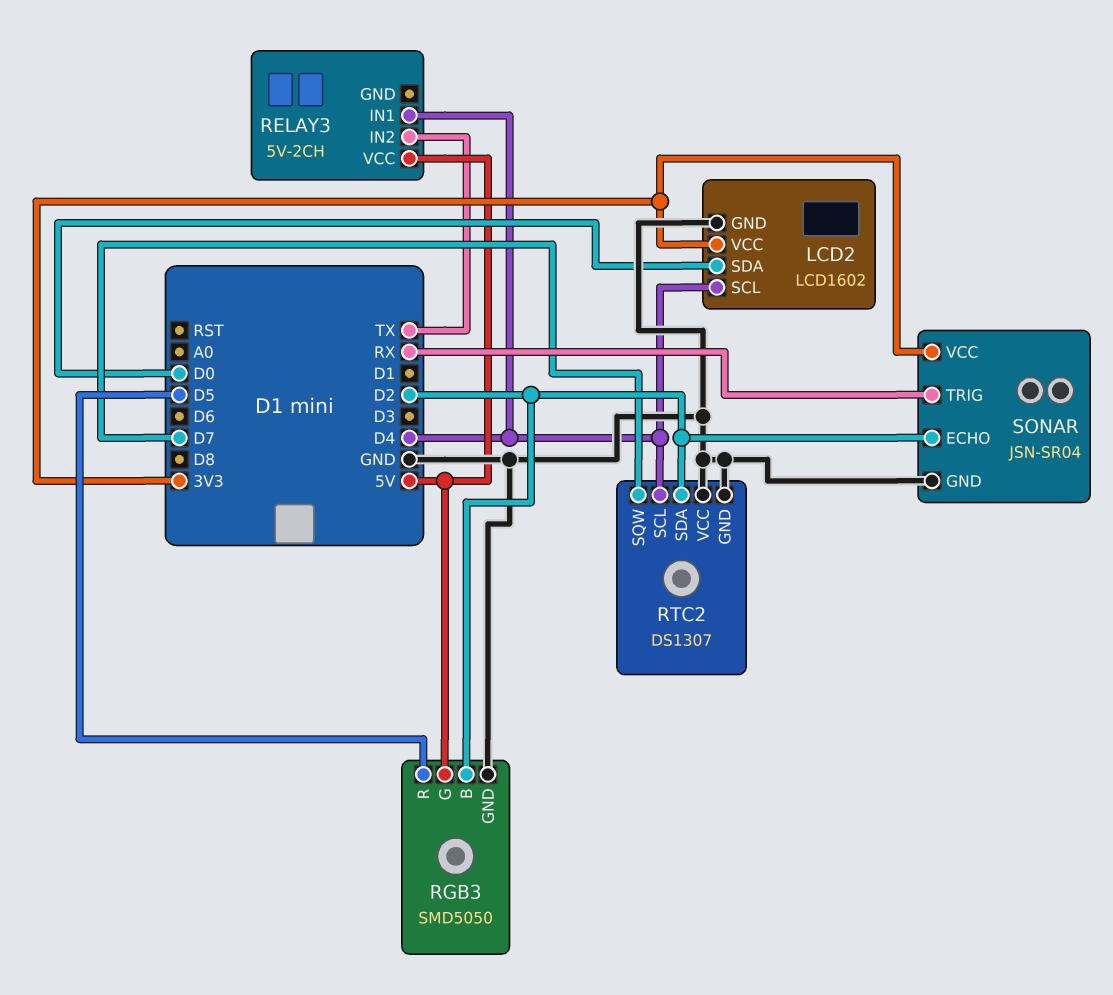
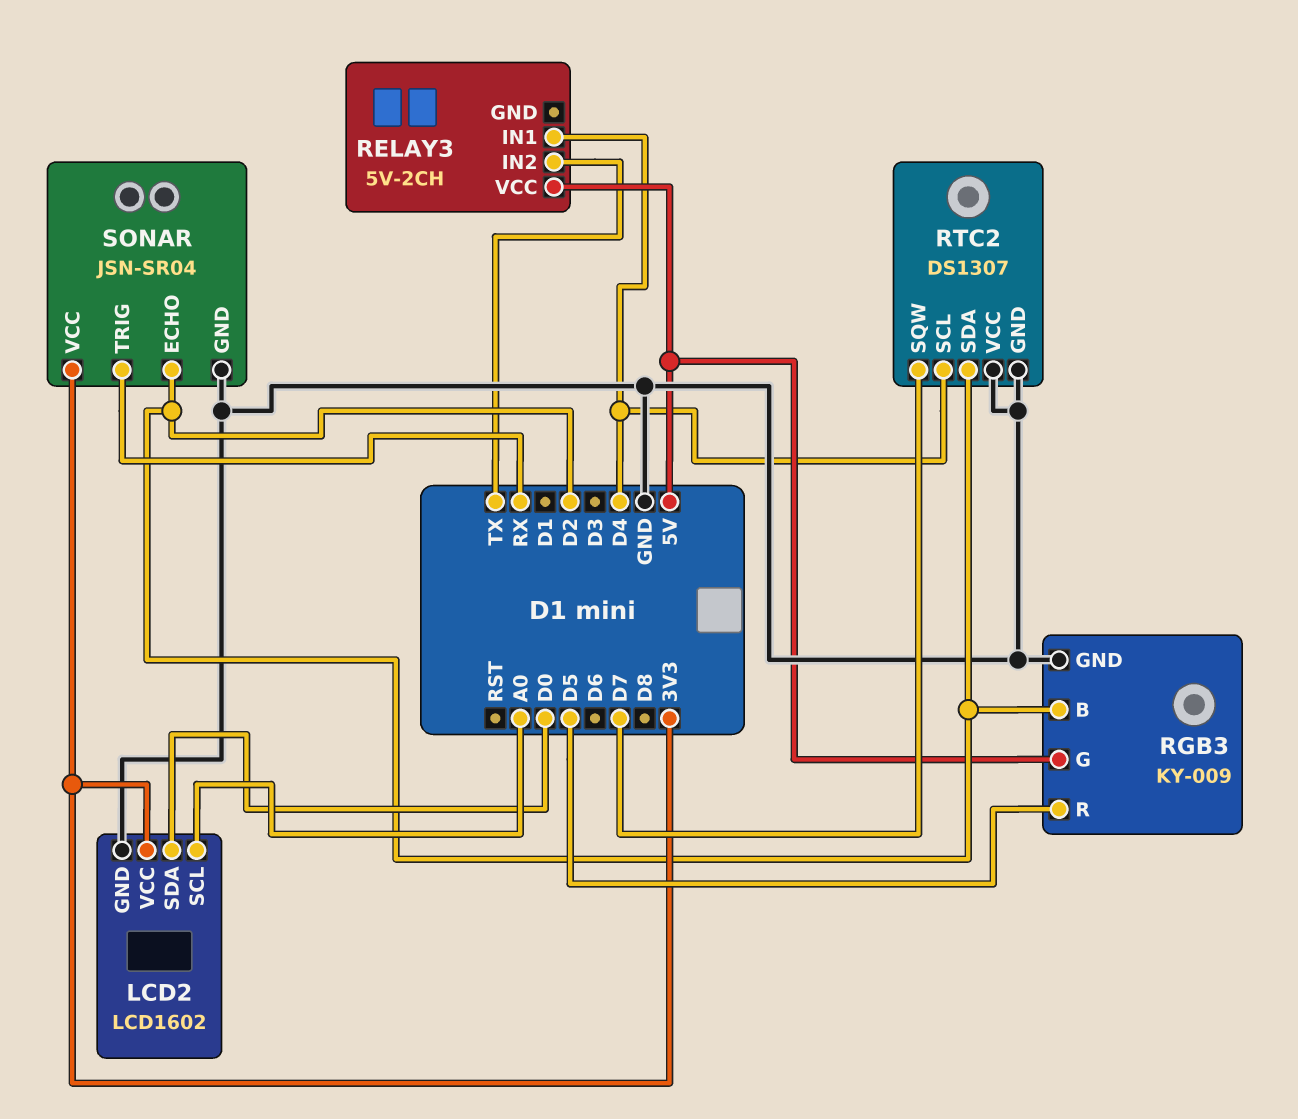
LCD2 pin SCL: D4 -> A0
RGB3: SMD5050 -> KY-009

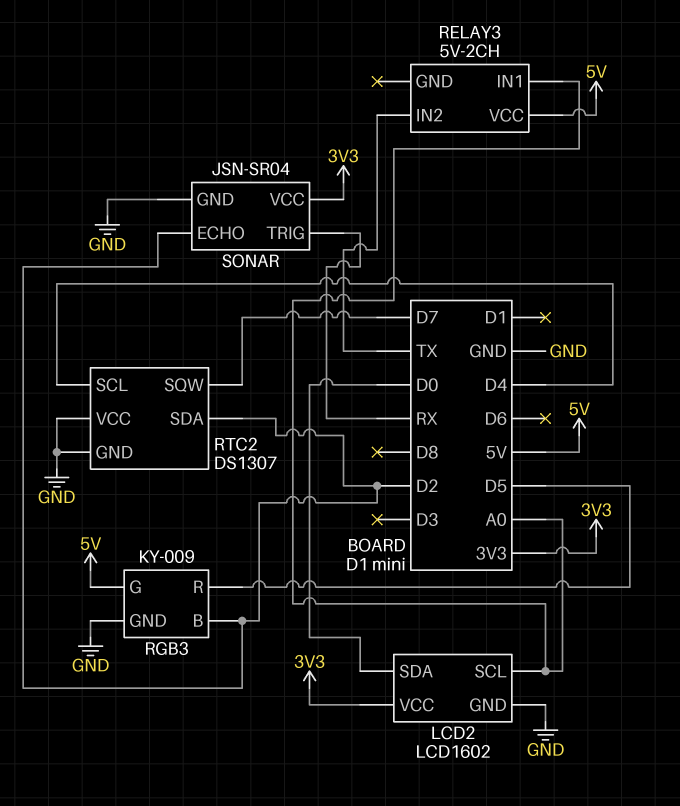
RELAY3 pin IN1: D4 -> A0

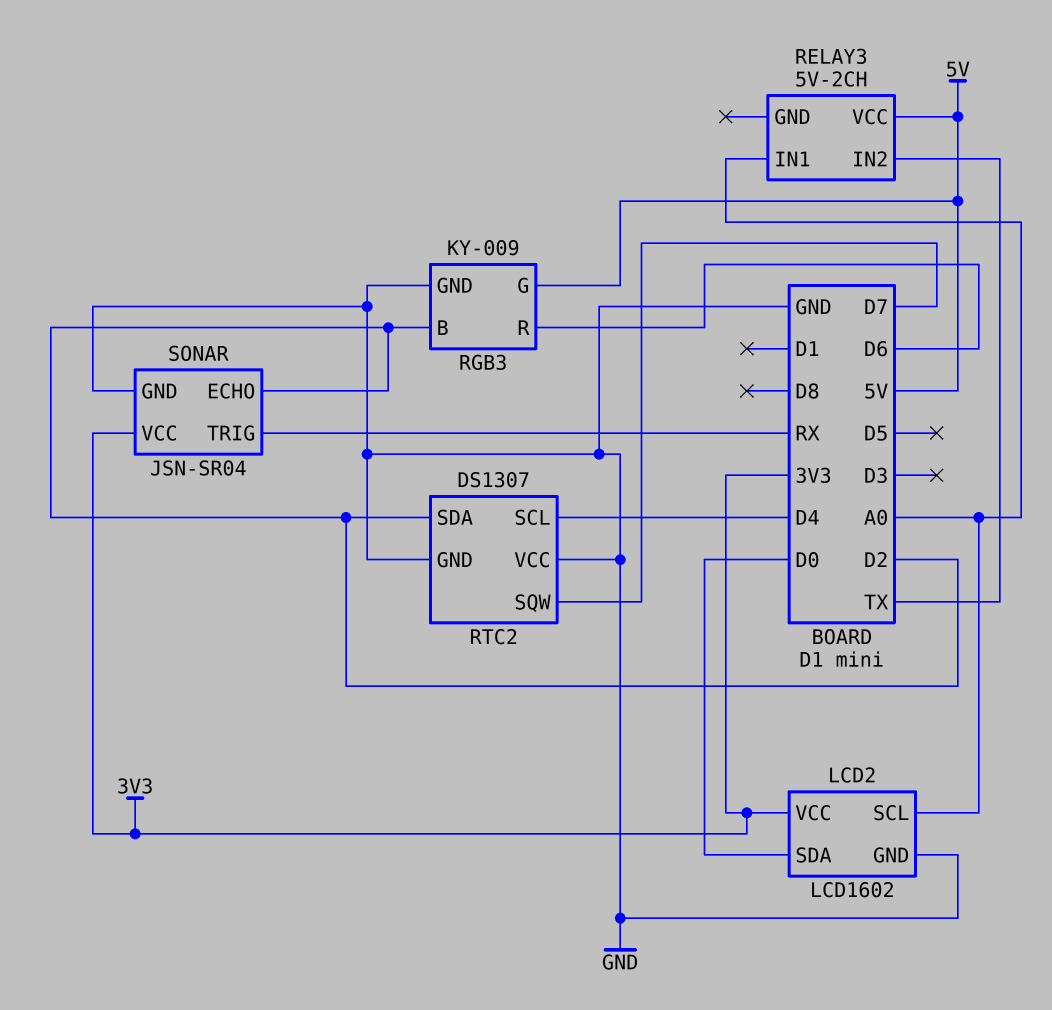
RGB3 pin R: D5 -> D6

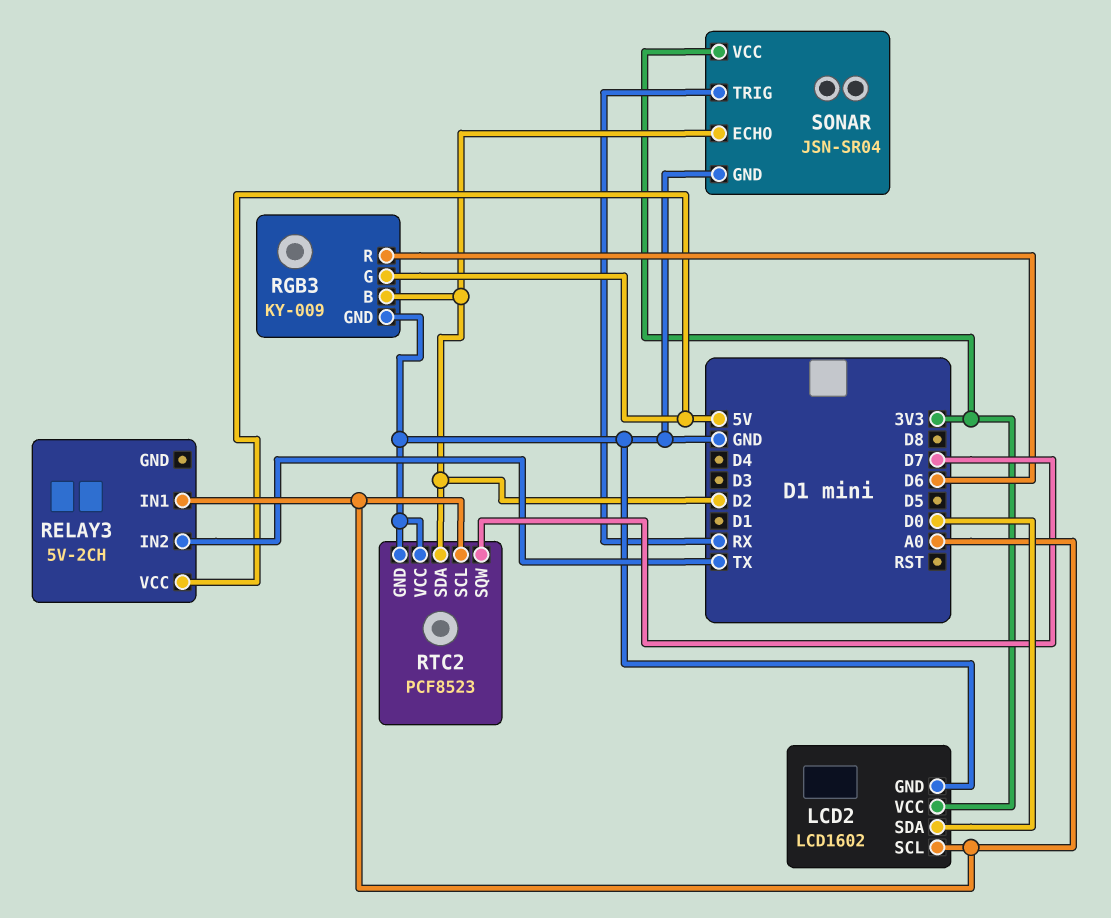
RTC2: DS1307 -> PCF8523
RTC2 pin SCL: D4 -> A0

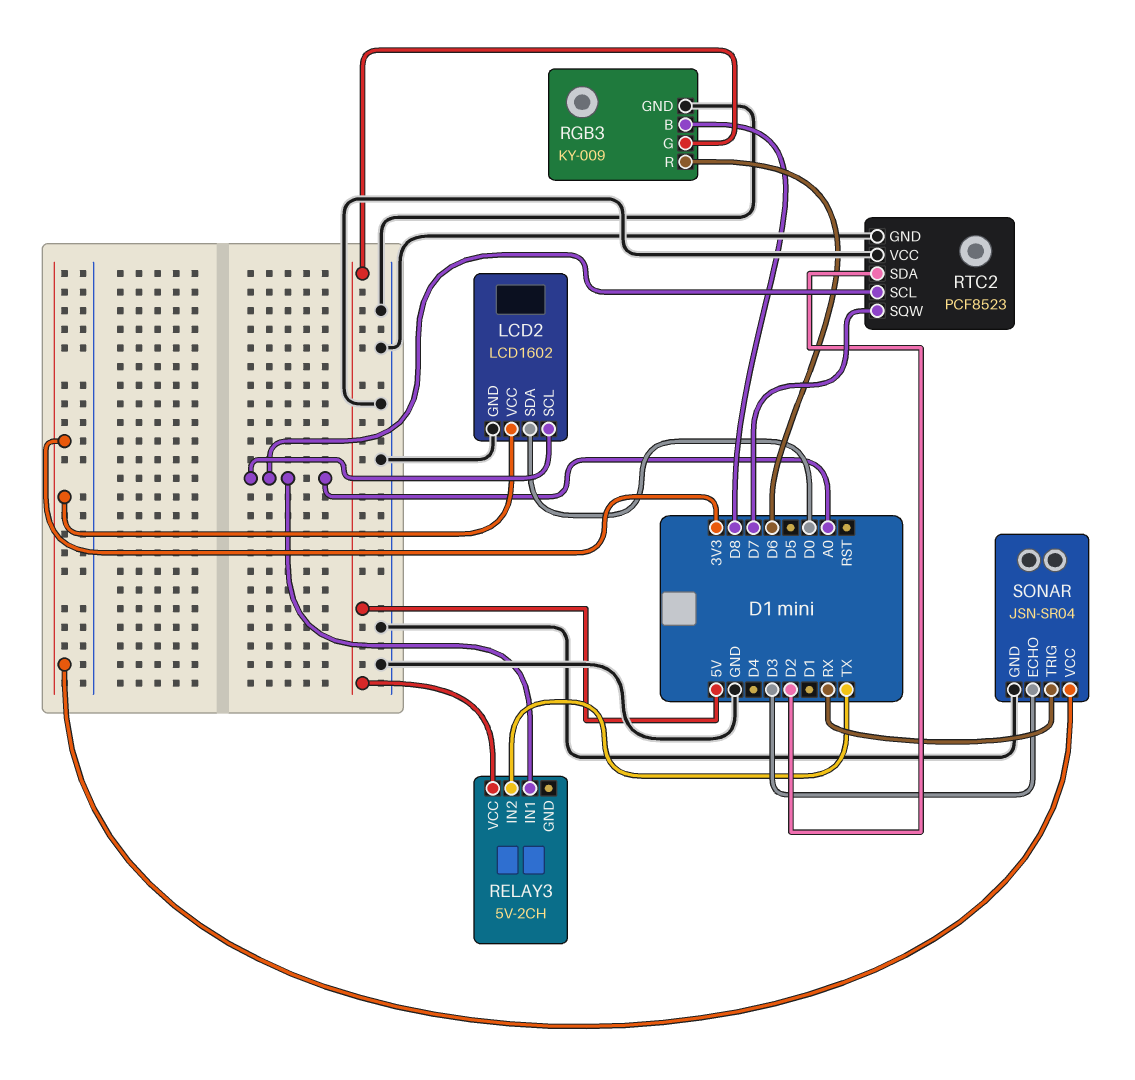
RGB3 pin B: D2 -> D8
SONAR pin ECHO: D2 -> D3

